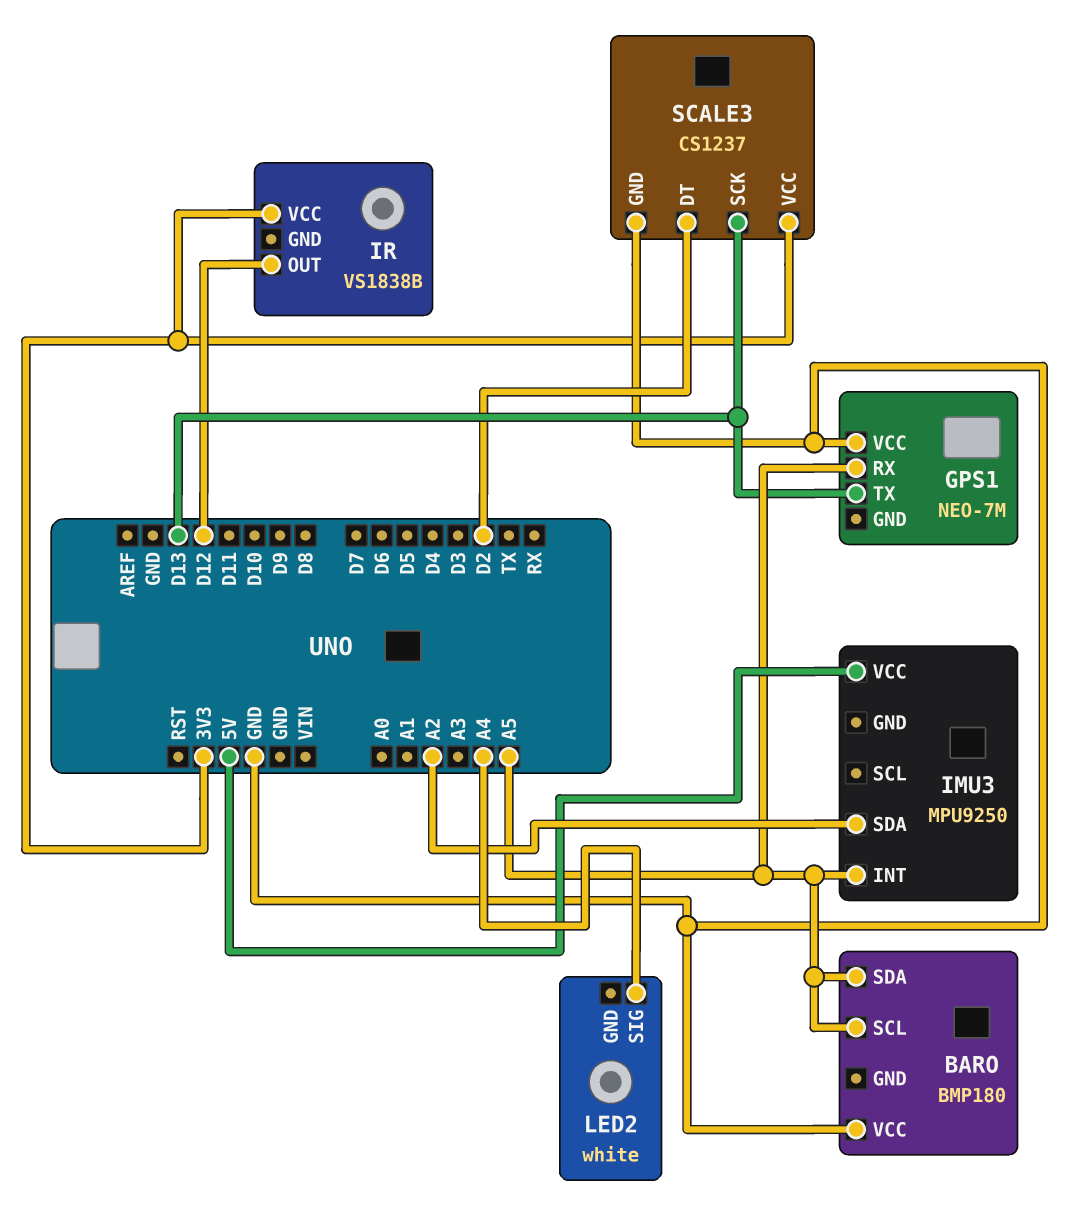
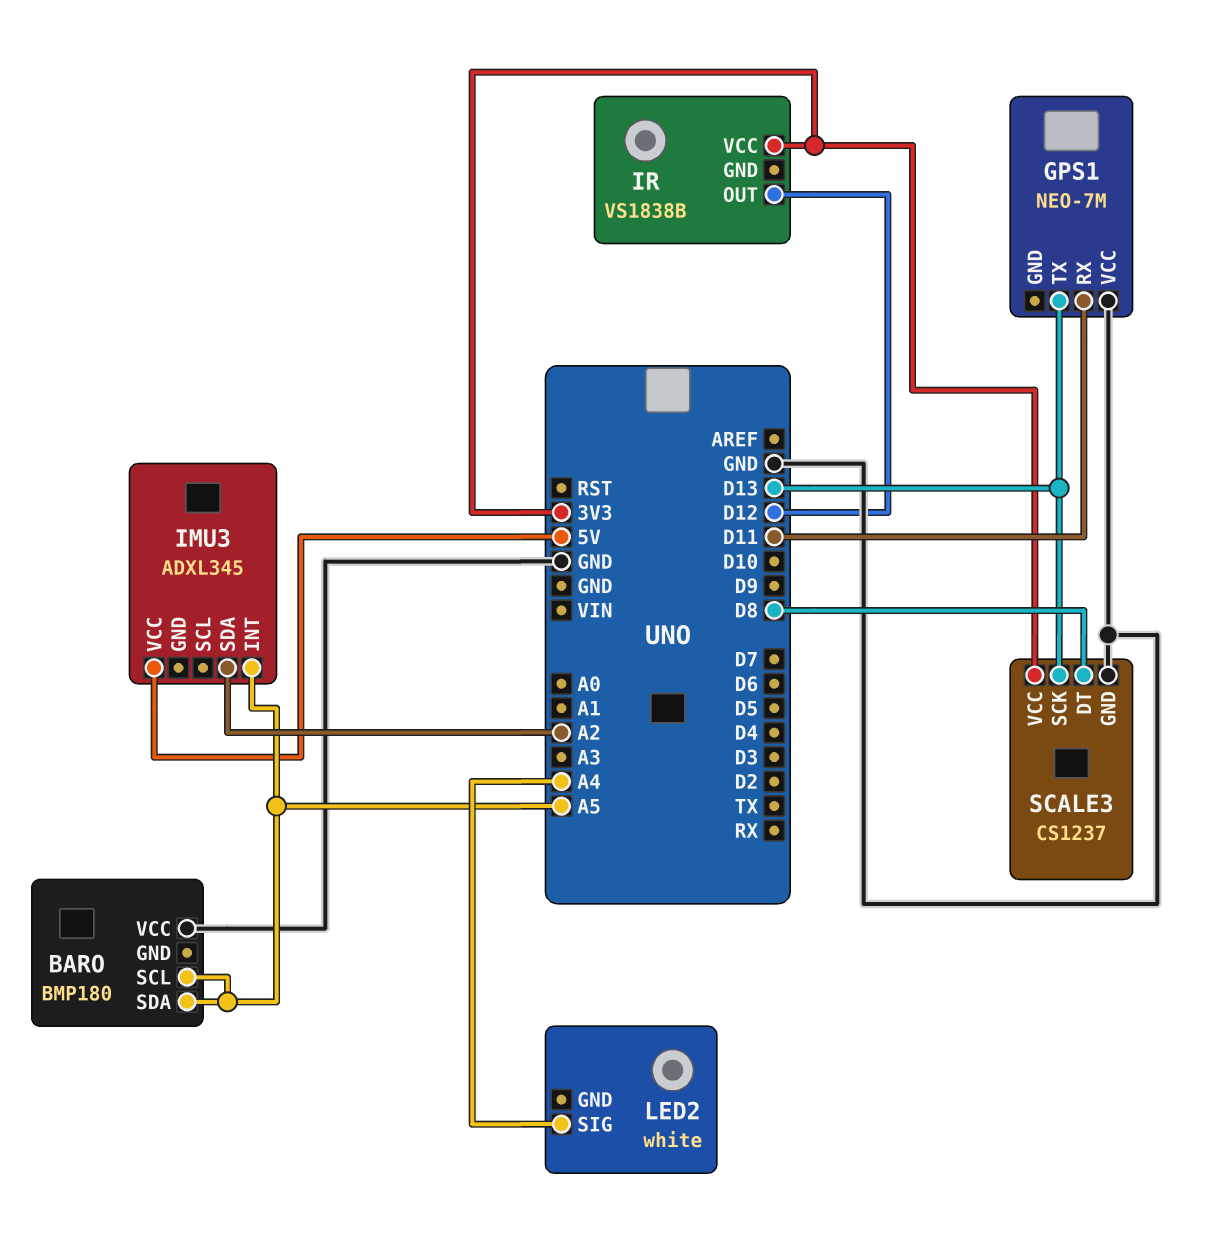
GPS1 pin RX: A5 -> D11
IMU3: MPU9250 -> ADXL345
SCALE3 pin DT: D2 -> D8

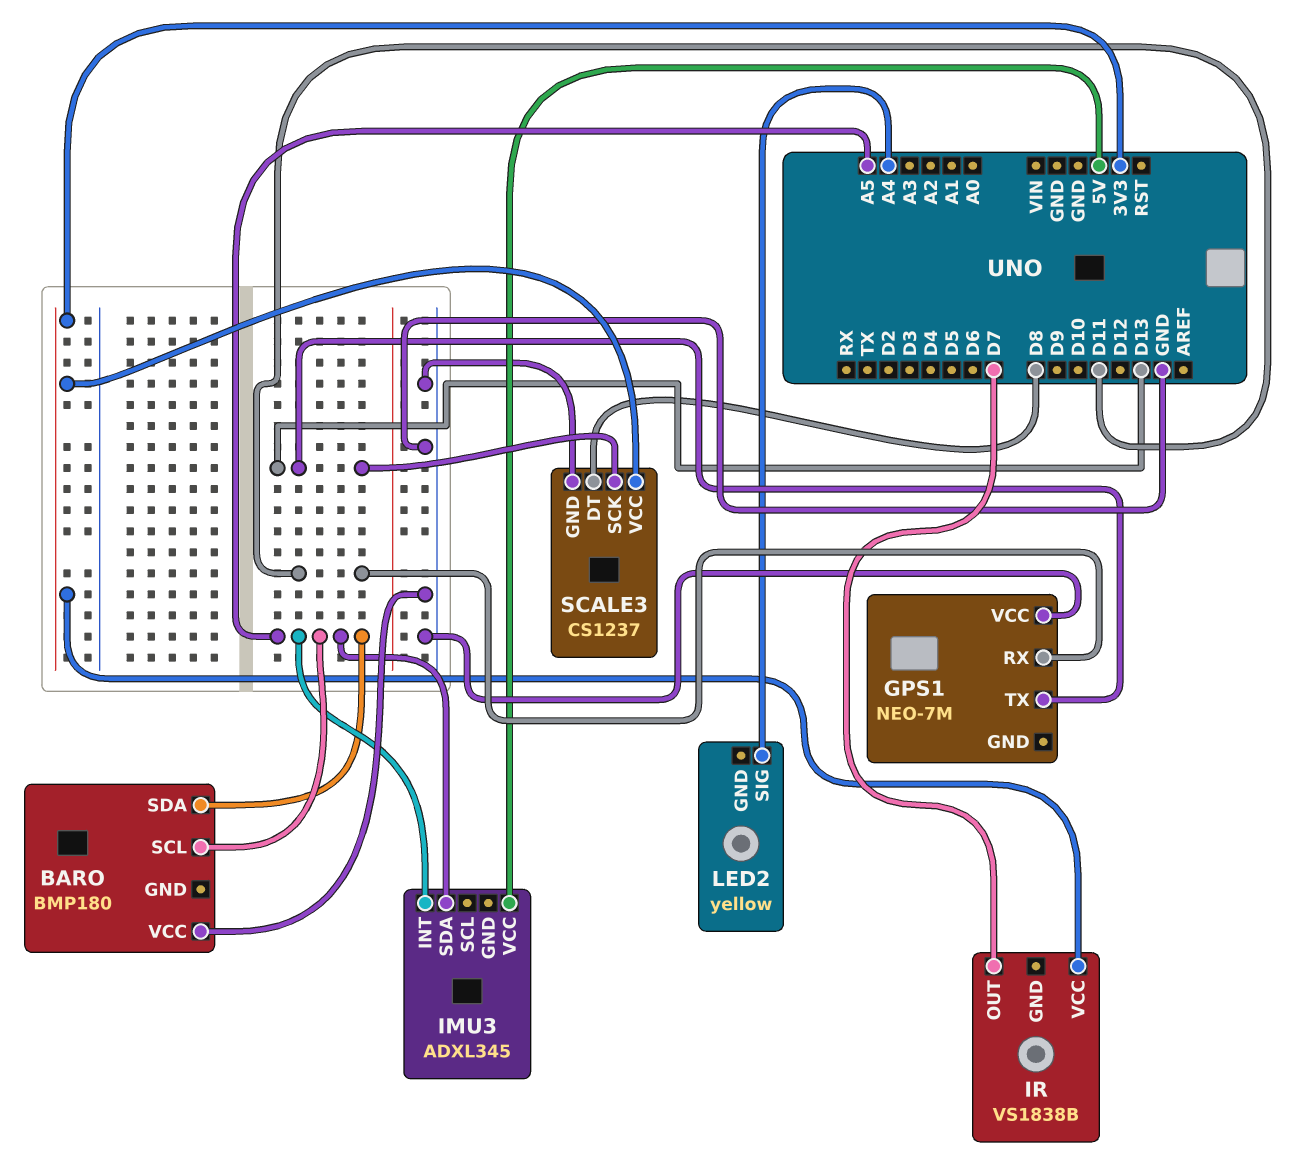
IMU3 pin SDA: A2 -> A5
IR pin OUT: D12 -> D7
LED2: white -> yellow

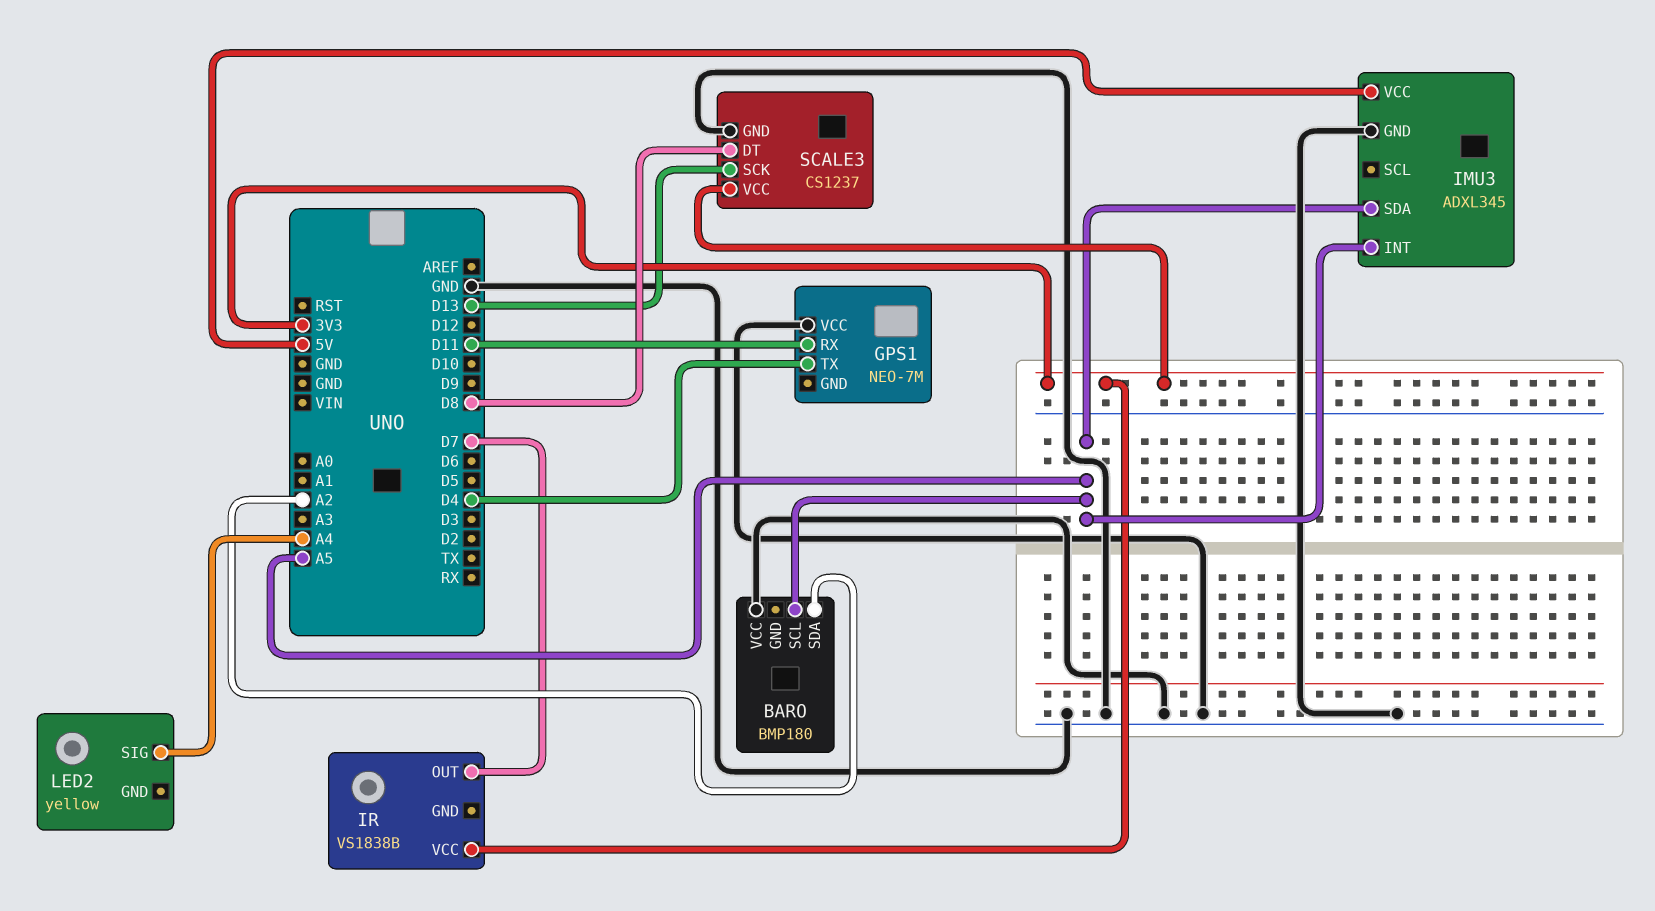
BARO pin SDA: A5 -> A2
GPS1 pin TX: D13 -> D4
IMU3 pin GND: none -> GND

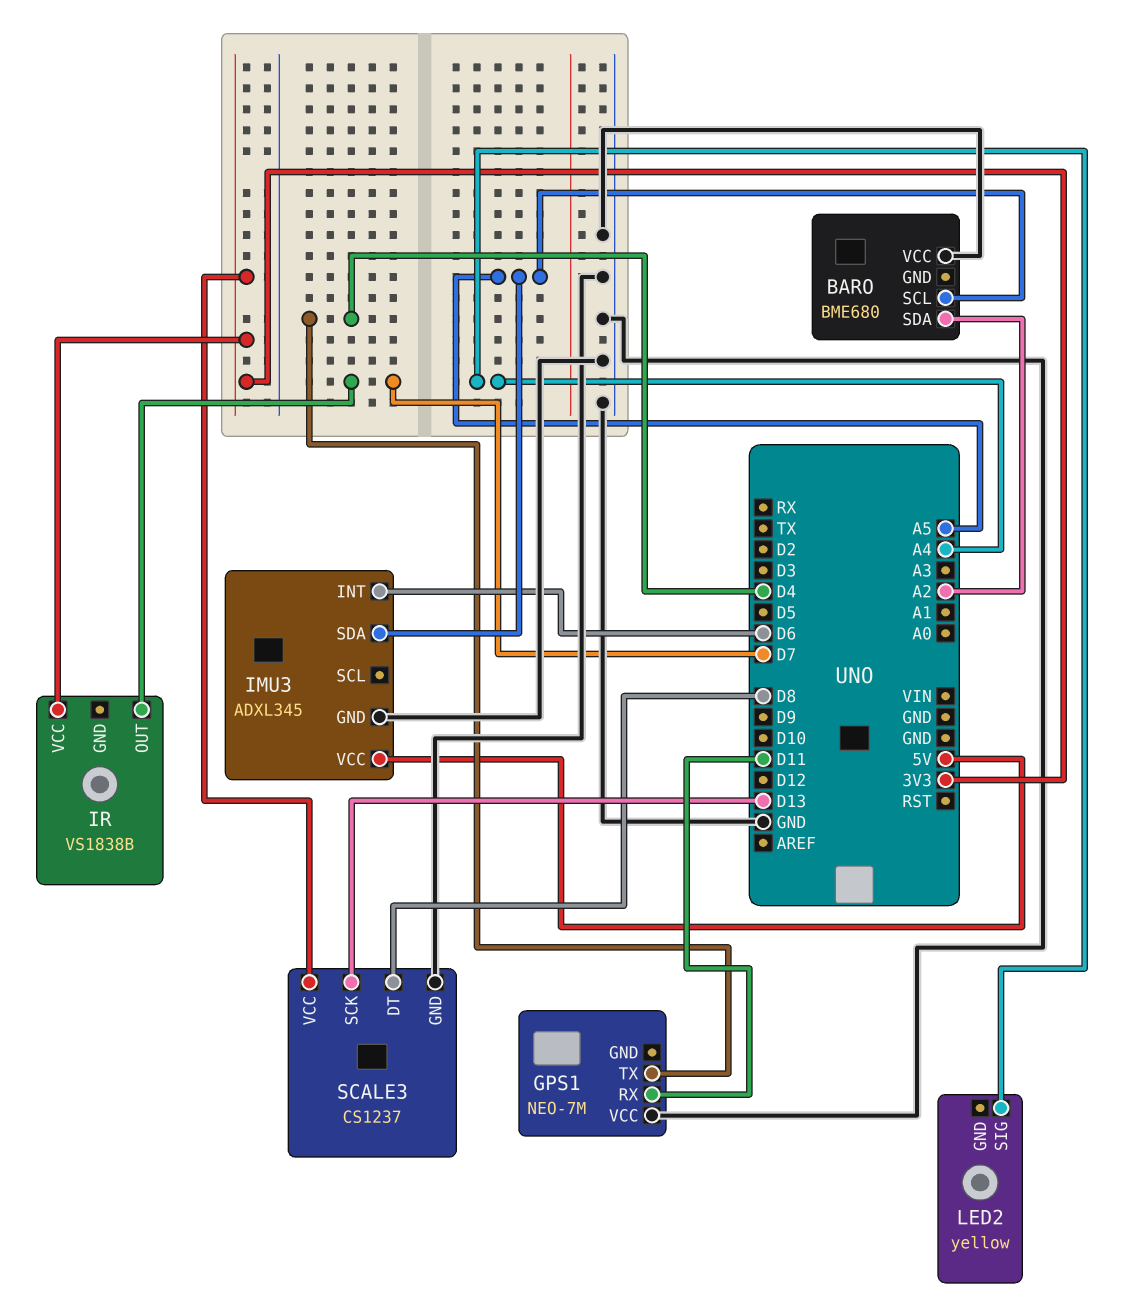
BARO: BMP180 -> BME680
IMU3 pin INT: A5 -> D6

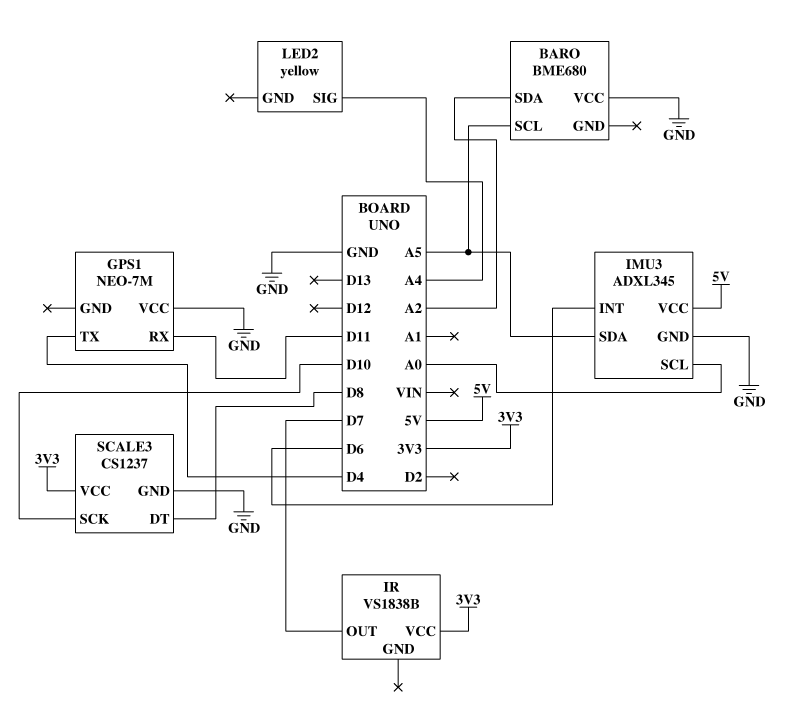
IMU3 pin SCL: none -> A0
SCALE3 pin SCK: D13 -> D10

